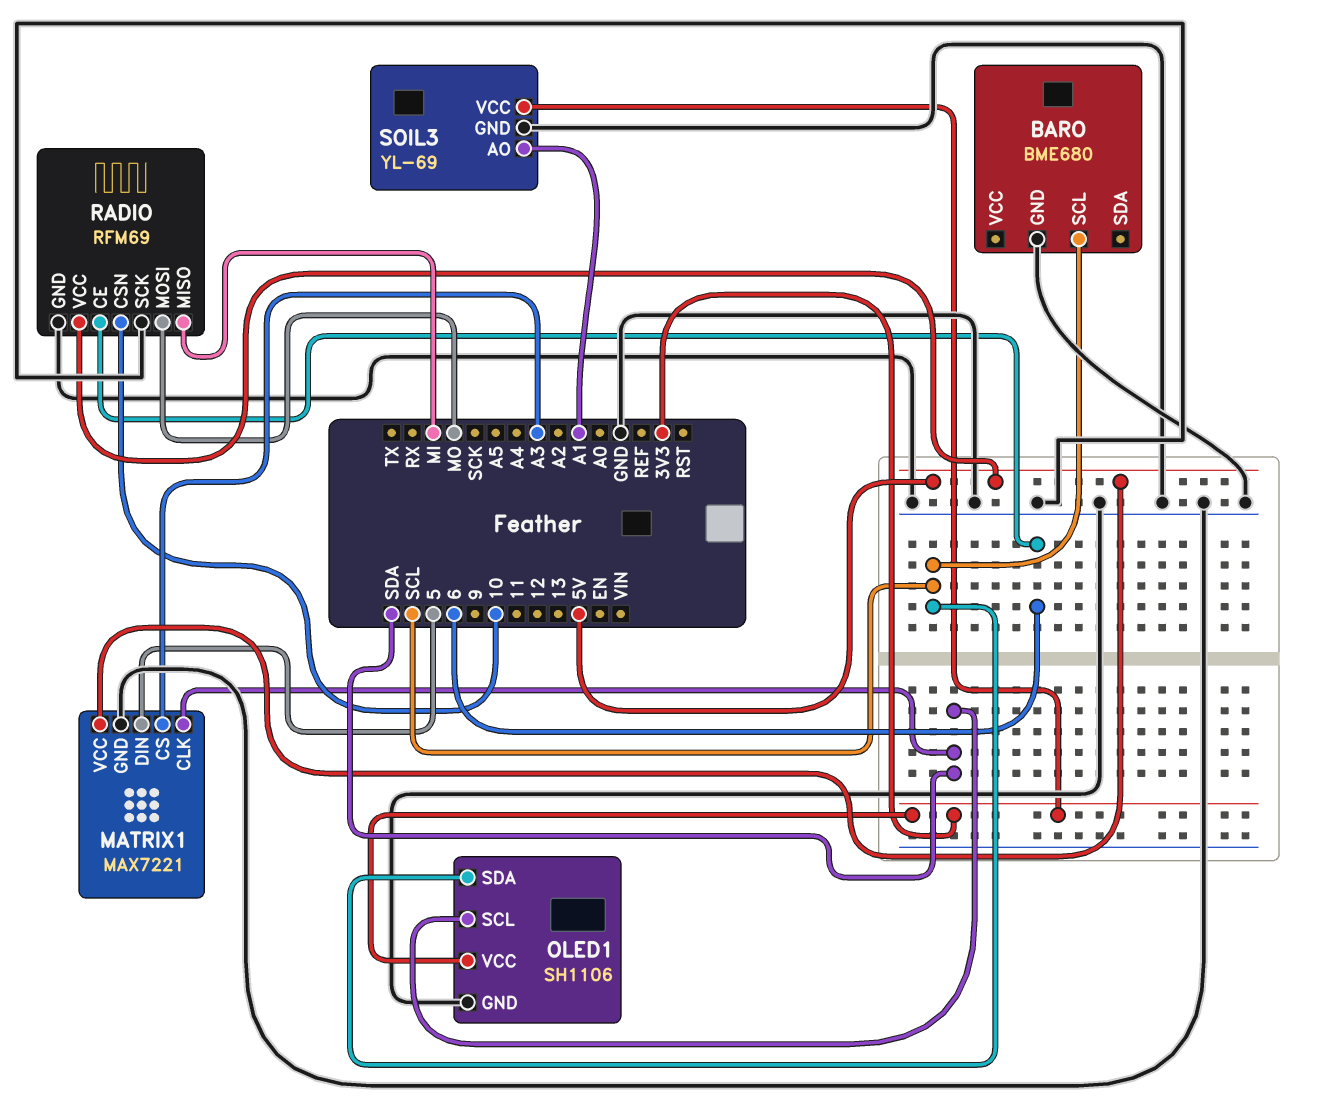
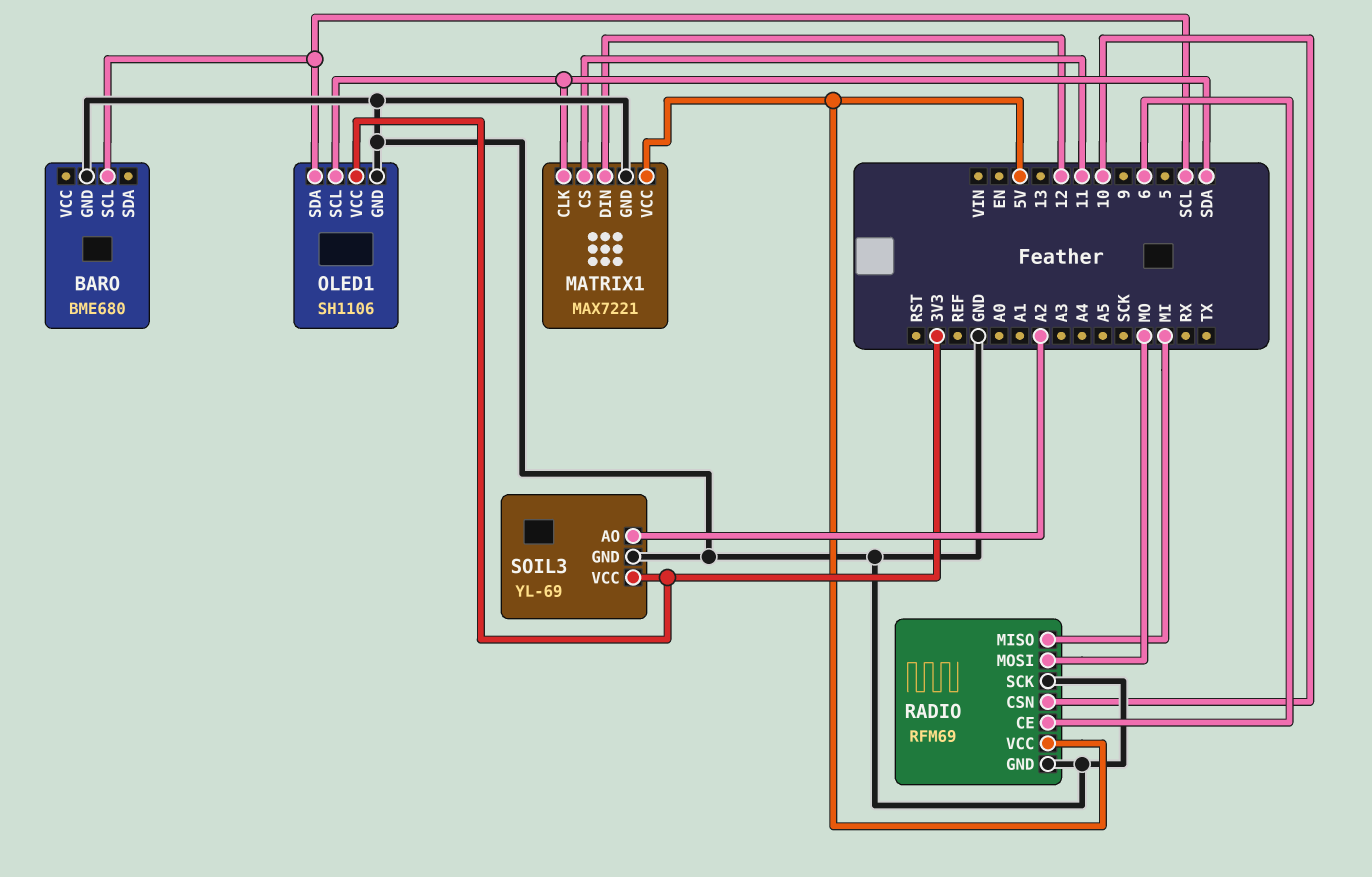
MATRIX1 pin CS: A3 -> 11
MATRIX1 pin DIN: 5 -> 12
SOIL3 pin AO: A1 -> A2

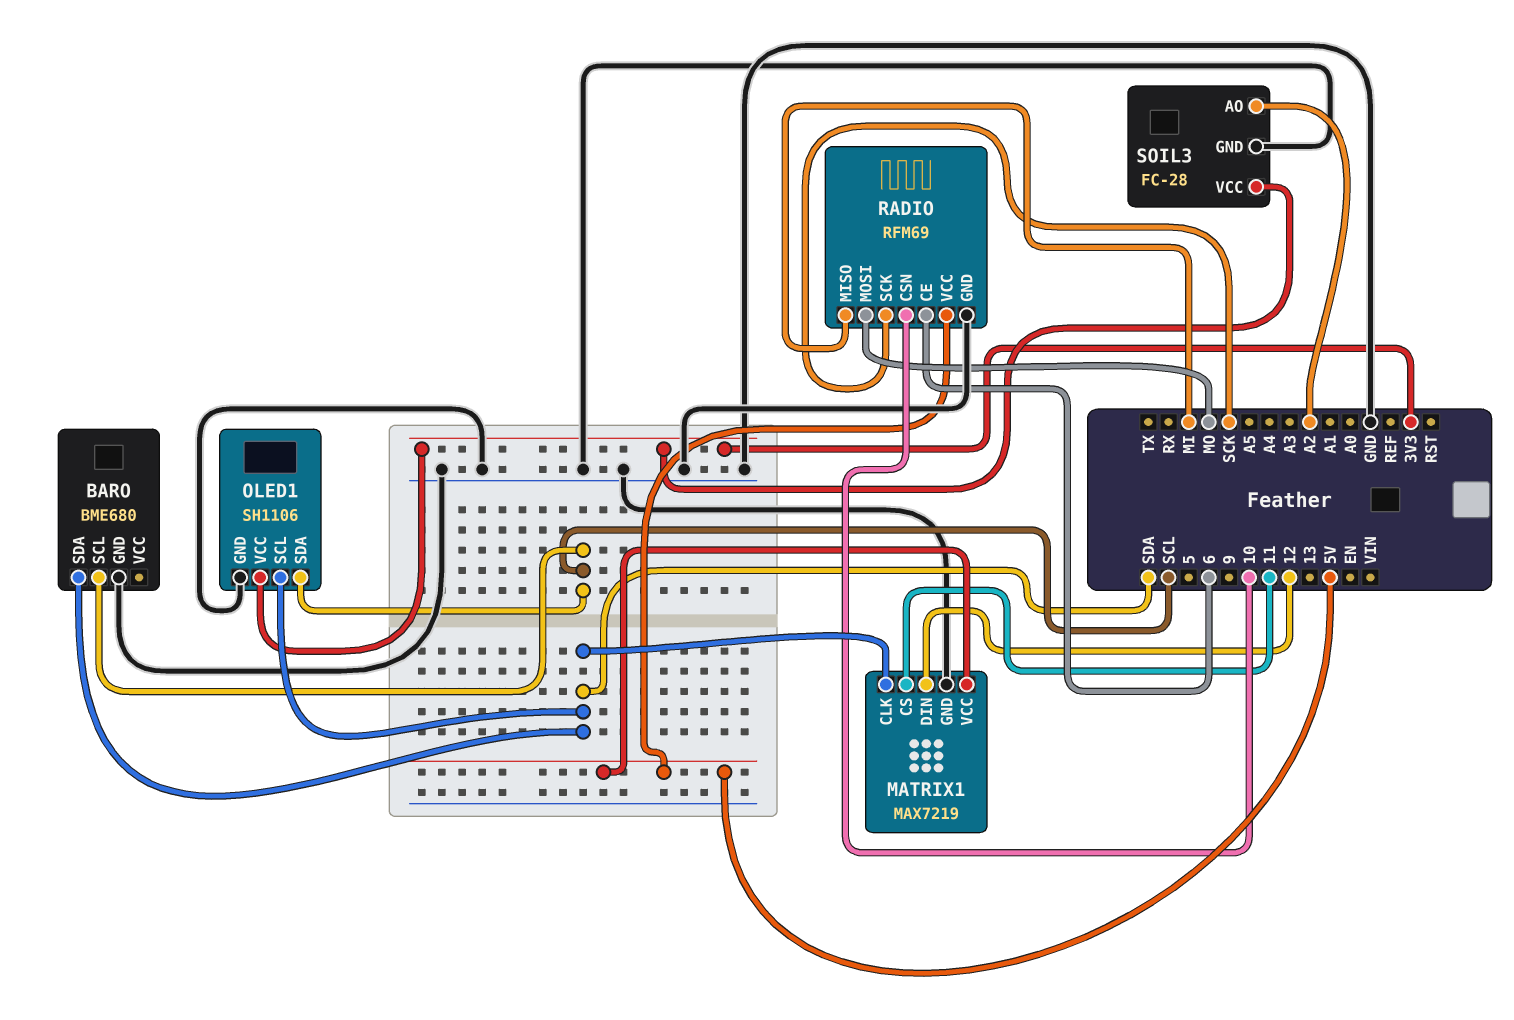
BARO pin SDA: none -> SDA
MATRIX1: MAX7221 -> MAX7219
RADIO pin SCK: GND -> SCK
SOIL3: YL-69 -> FC-28

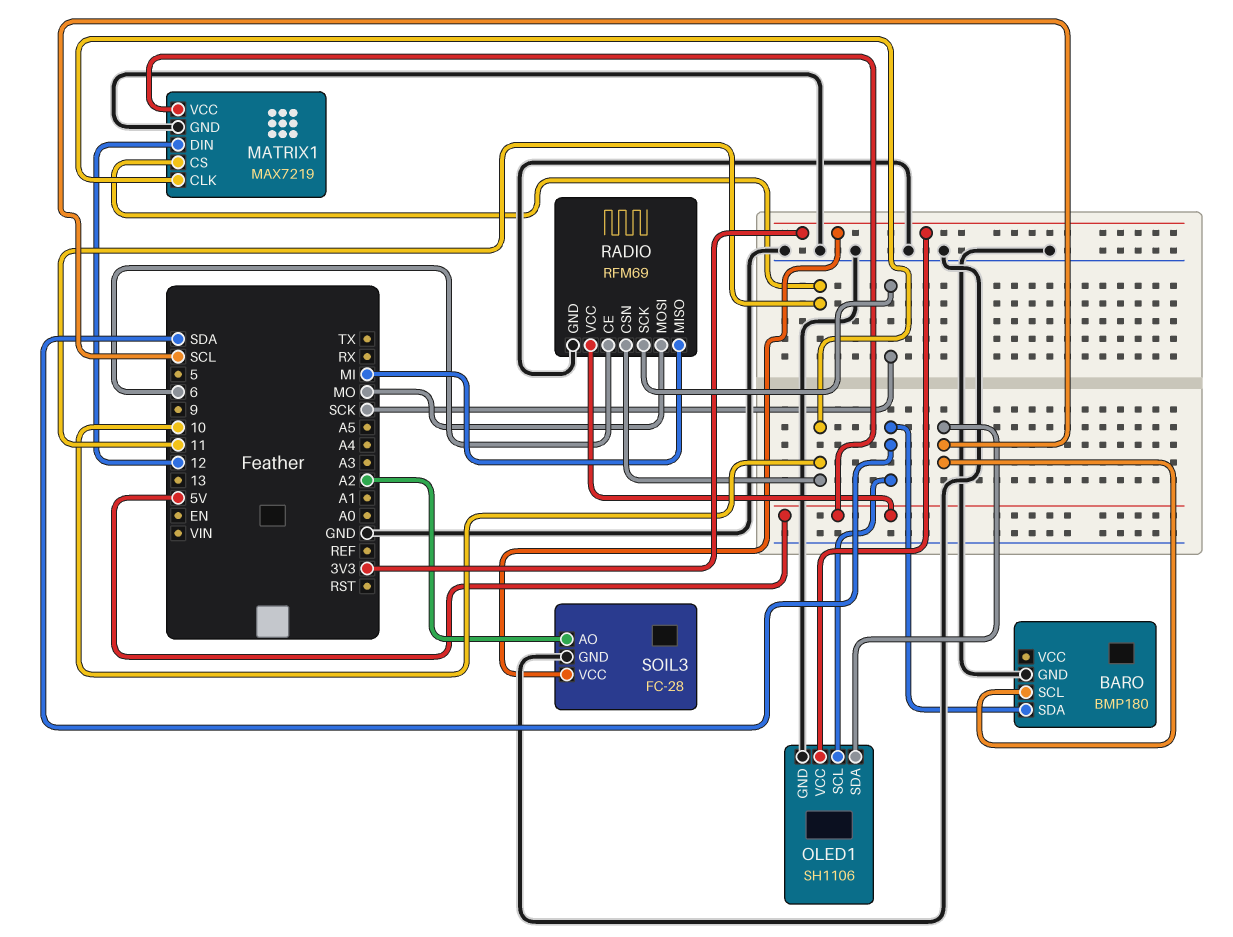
BARO: BME680 -> BMP180
MATRIX1 pin CLK: SDA -> 10

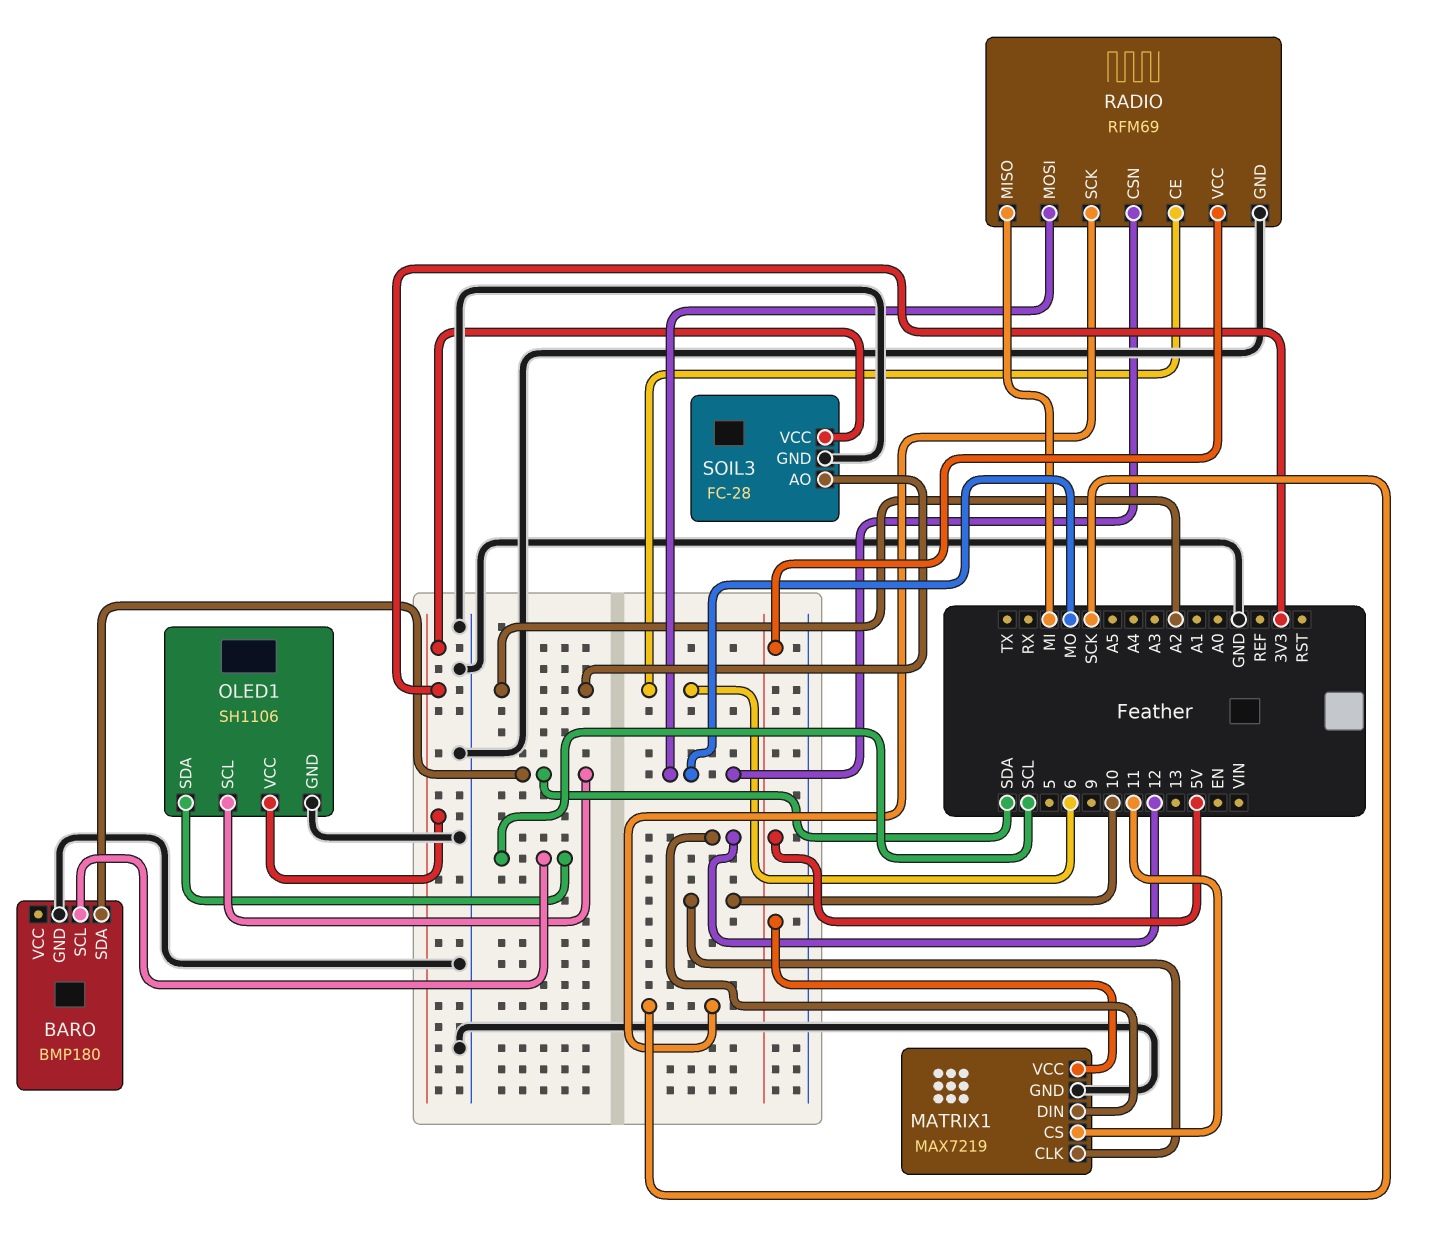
RADIO pin CSN: 10 -> MO

